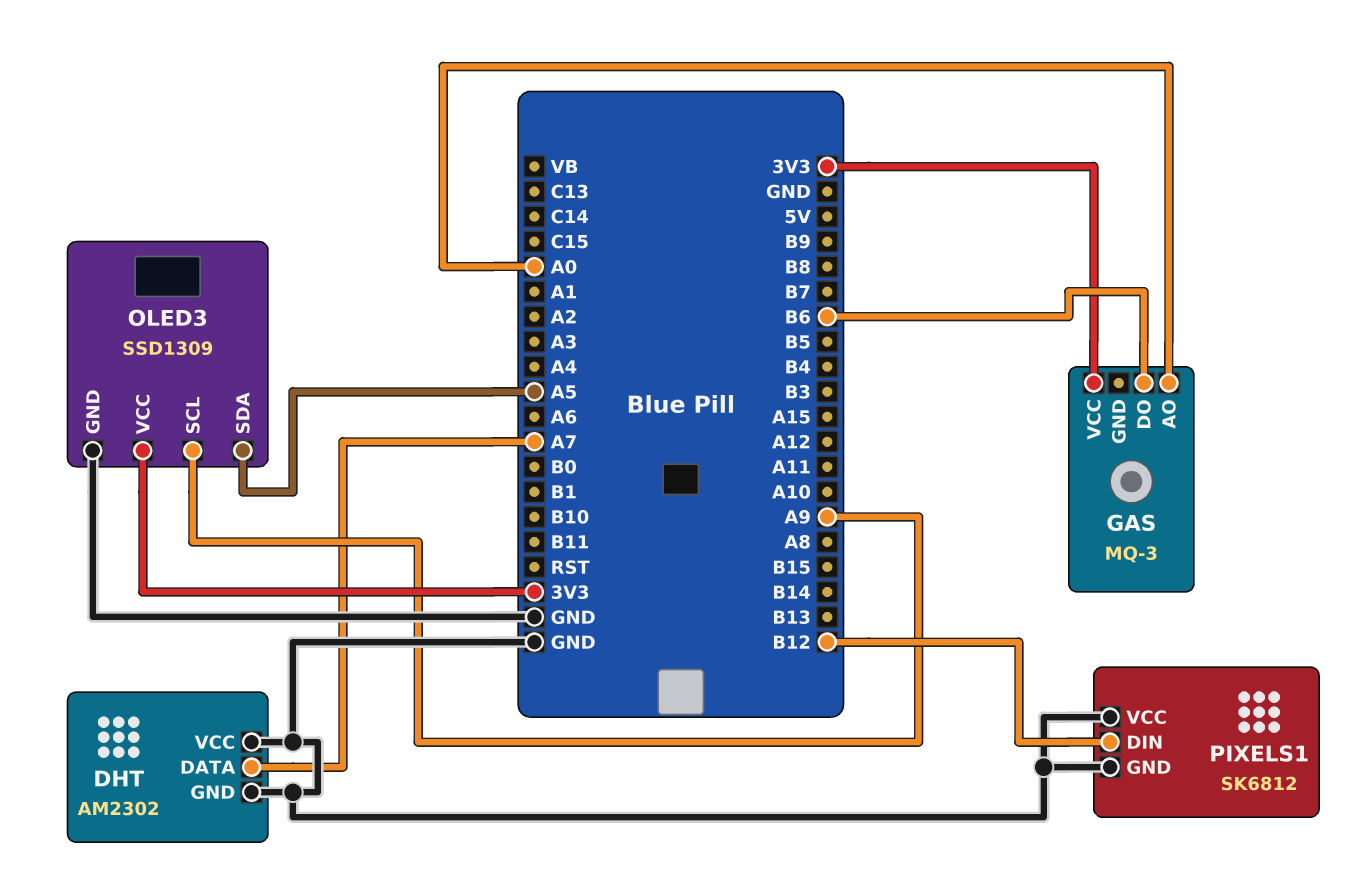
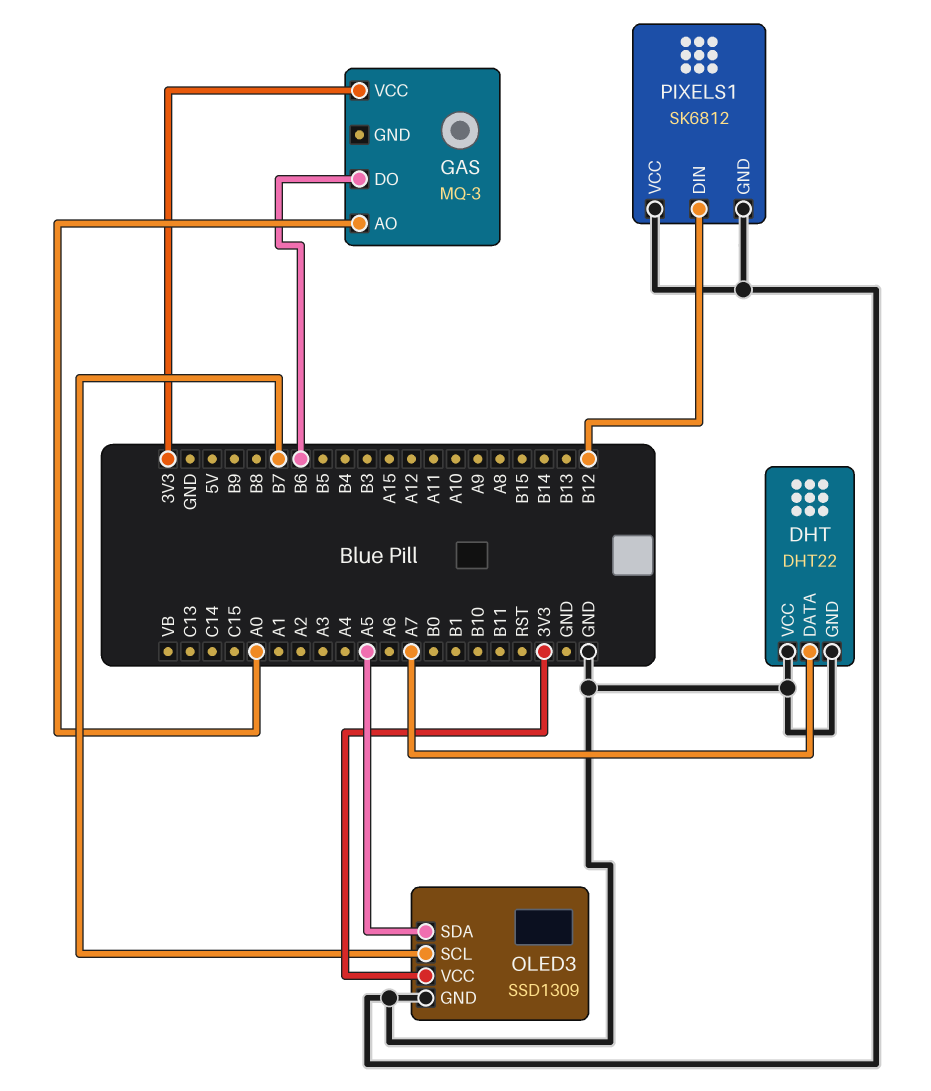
DHT: AM2302 -> DHT22
OLED3 pin SCL: A9 -> B7

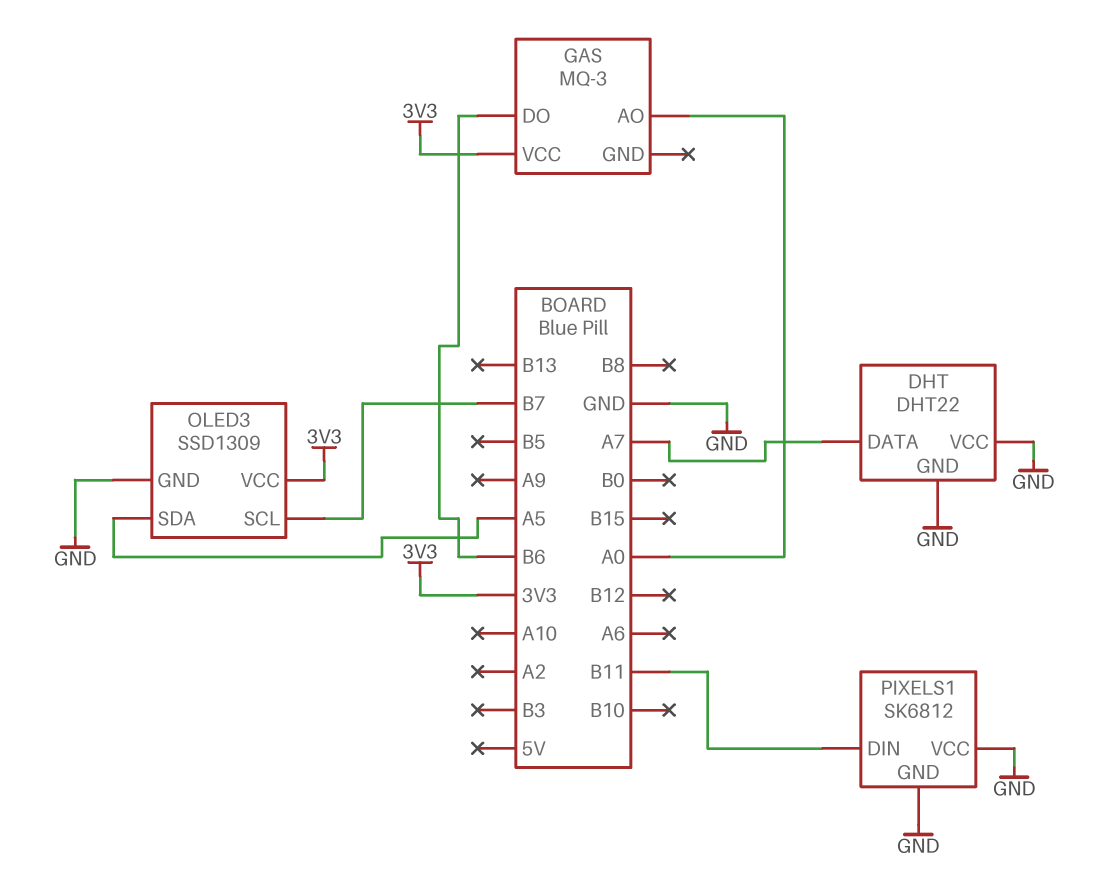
PIXELS1 pin DIN: B12 -> B11

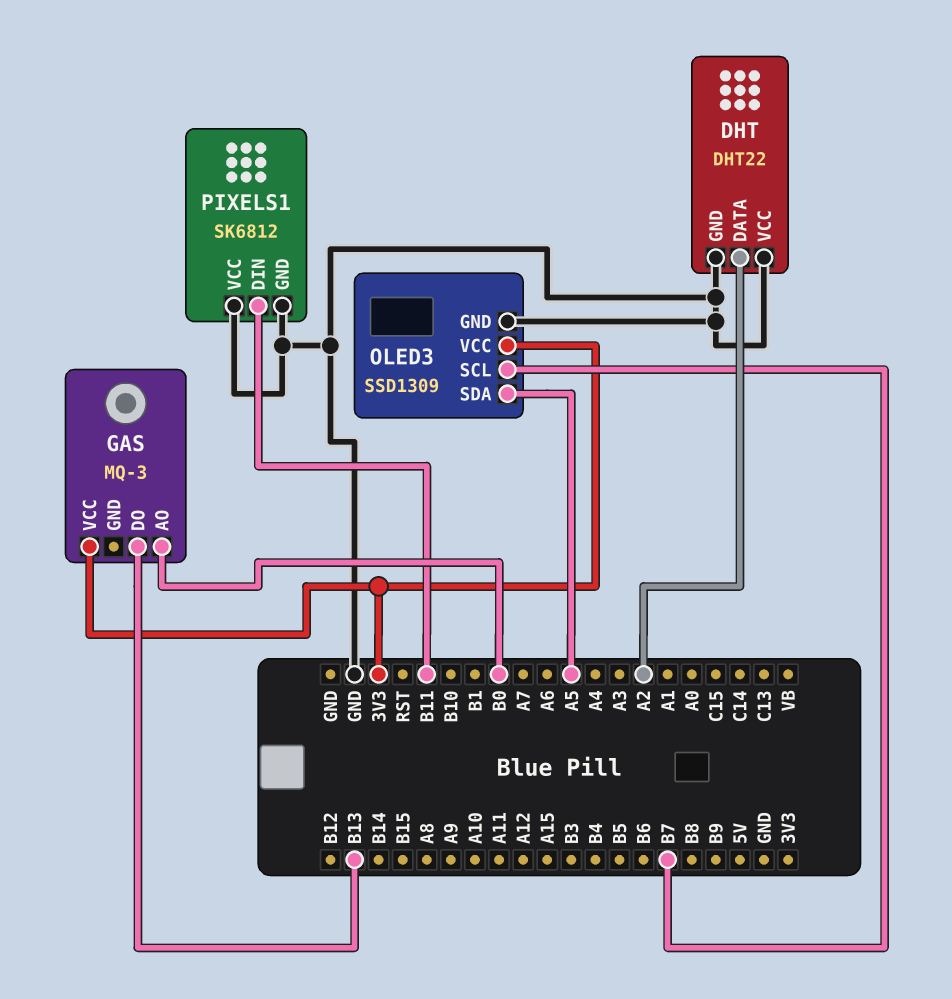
DHT pin DATA: A7 -> A2
GAS pin AO: A0 -> B0
GAS pin DO: B6 -> B13

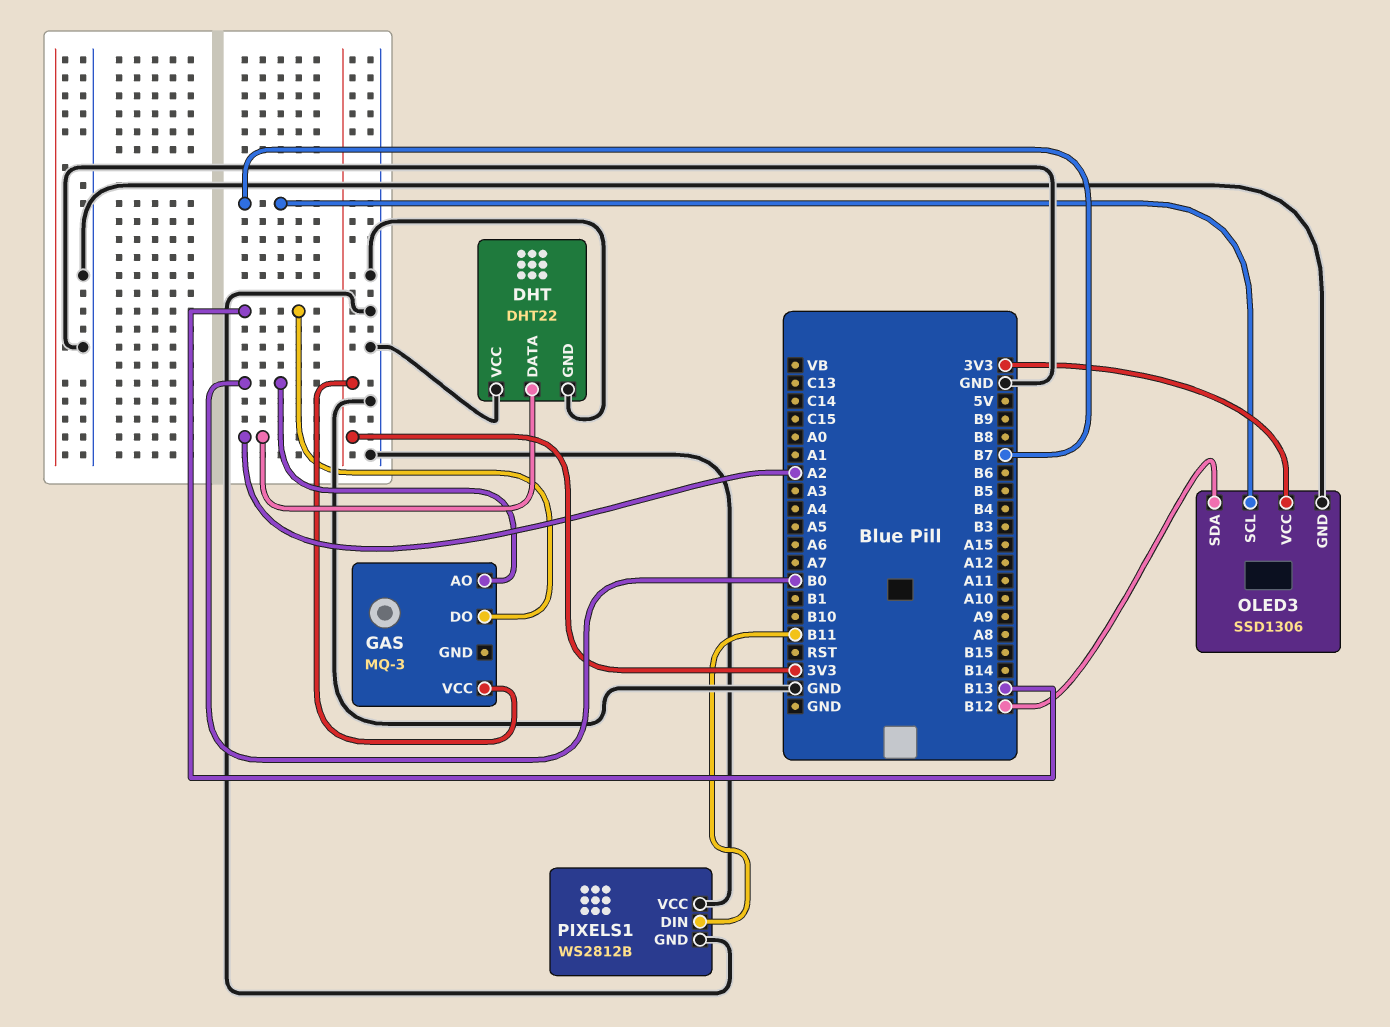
OLED3: SSD1309 -> SSD1306
OLED3 pin SDA: A5 -> B12
PIXELS1: SK6812 -> WS2812B

